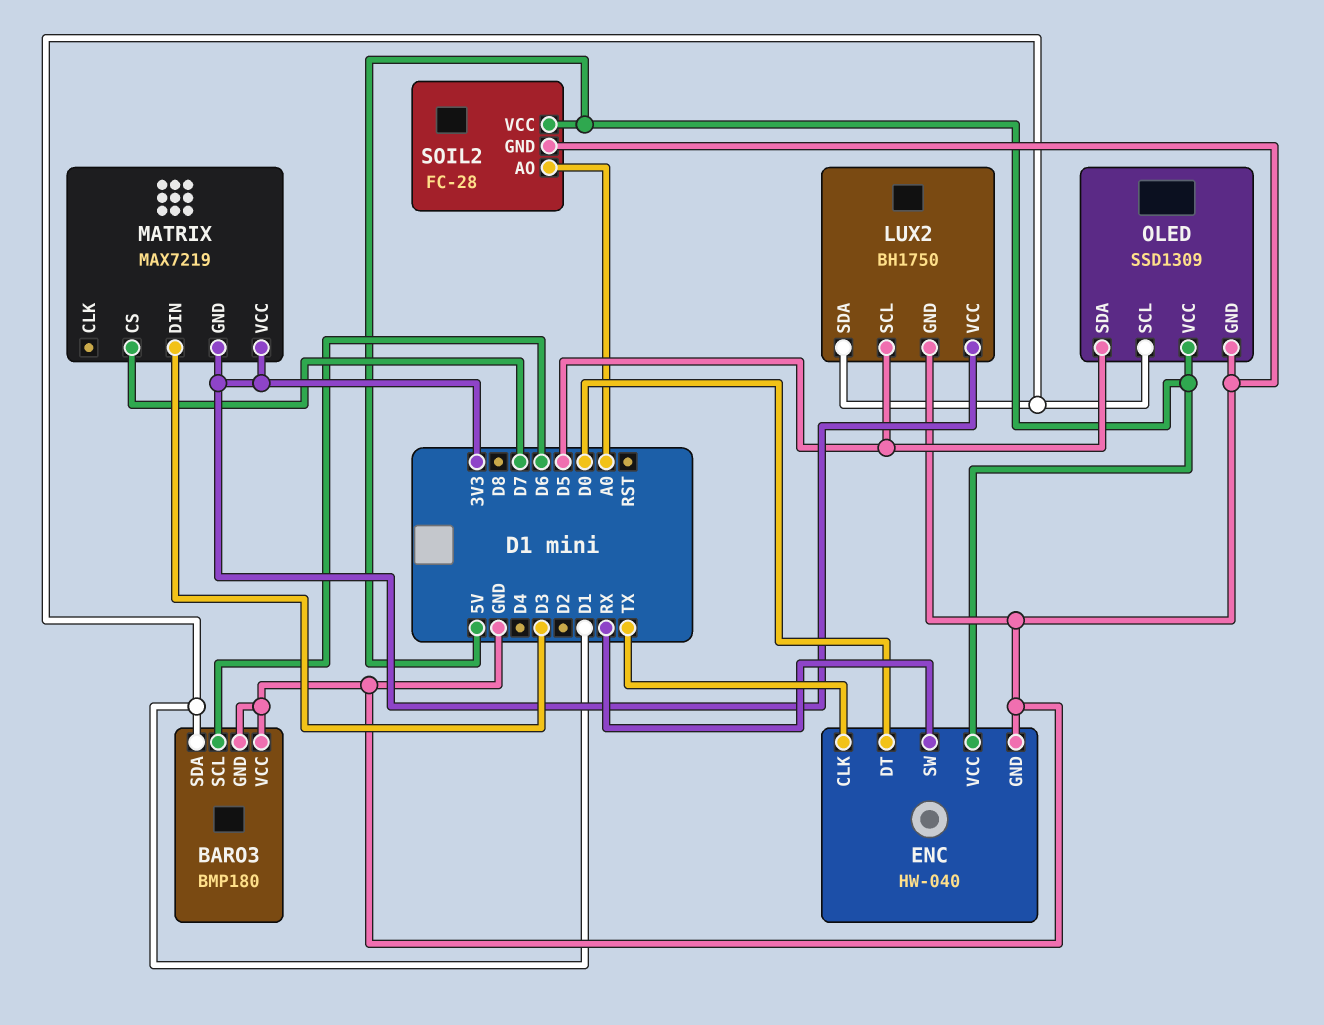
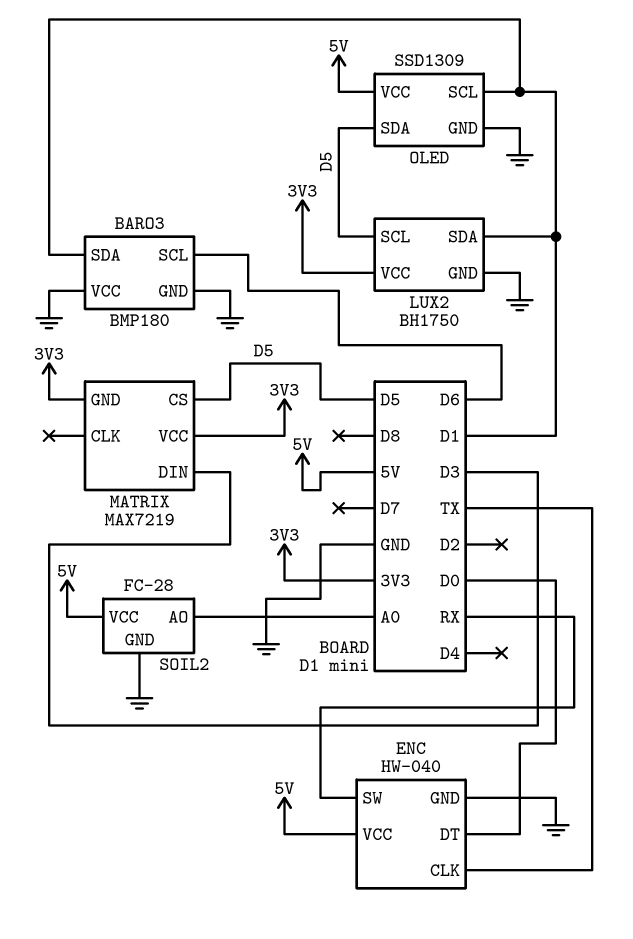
MATRIX pin CS: D7 -> D5

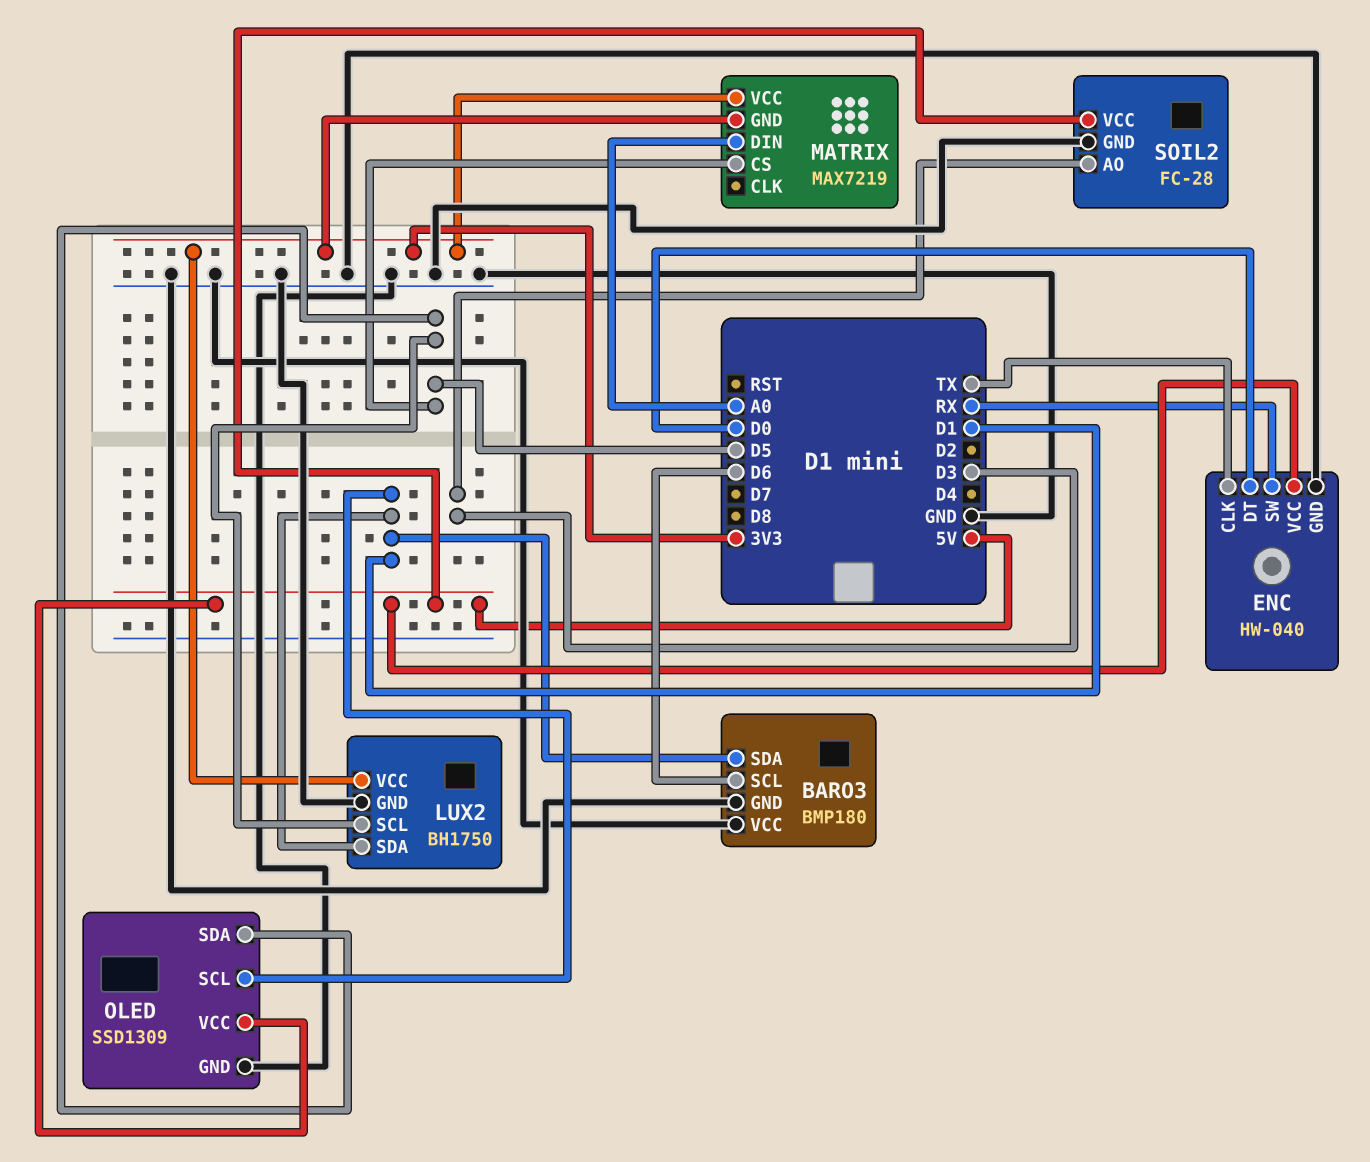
MATRIX pin DIN: D3 -> A0
SOIL2 pin AO: A0 -> D3

